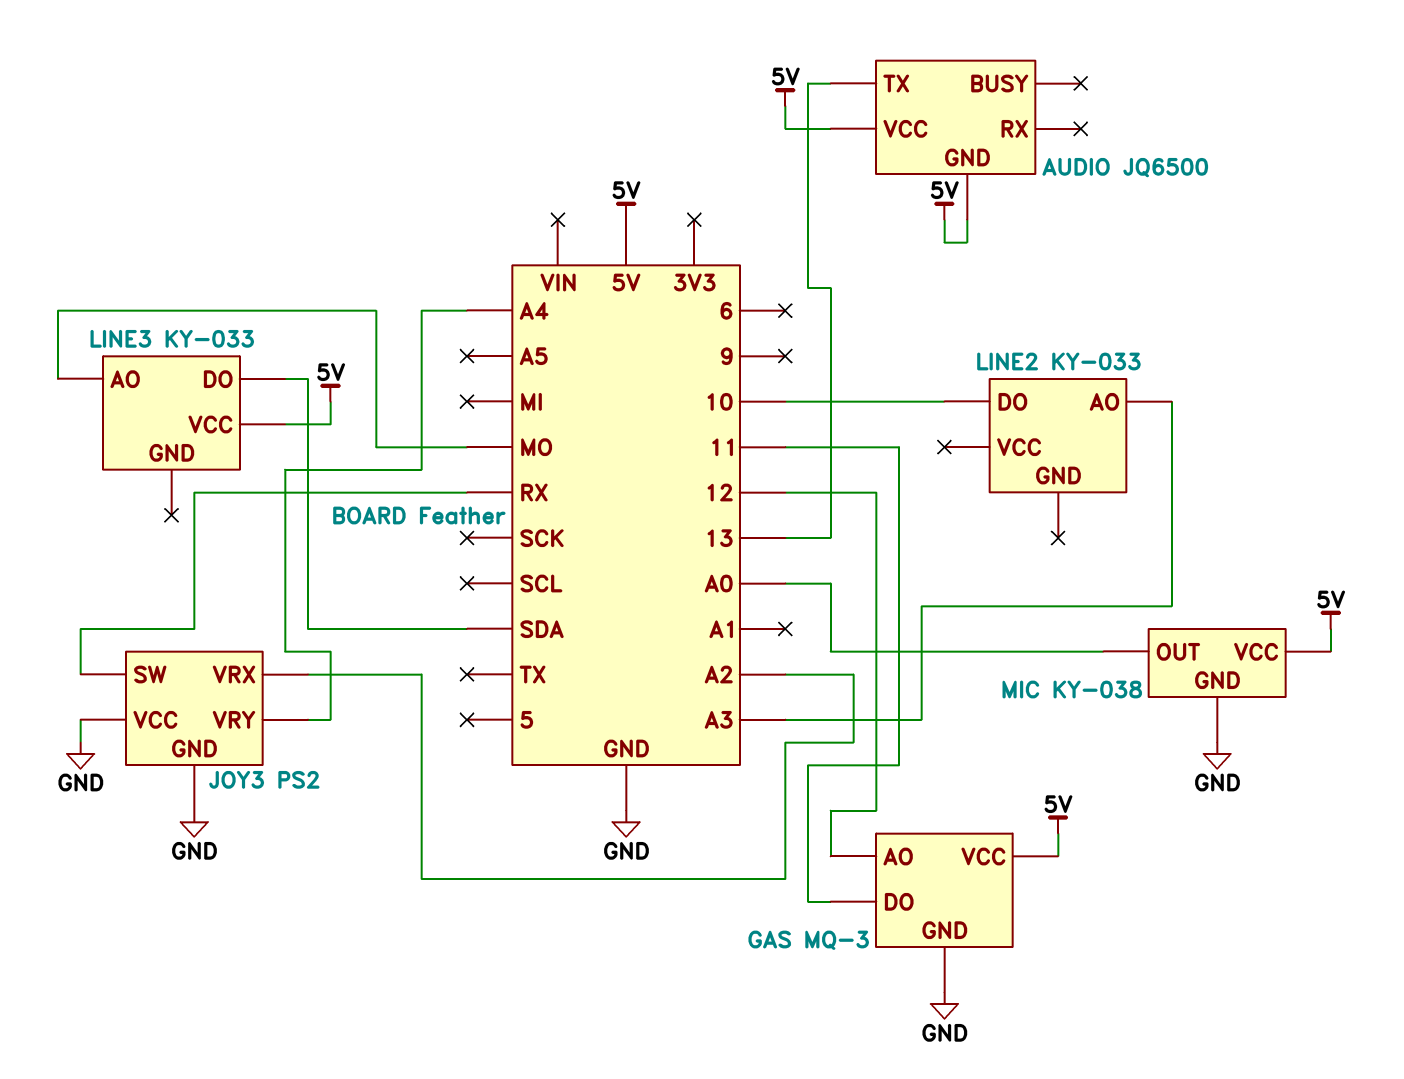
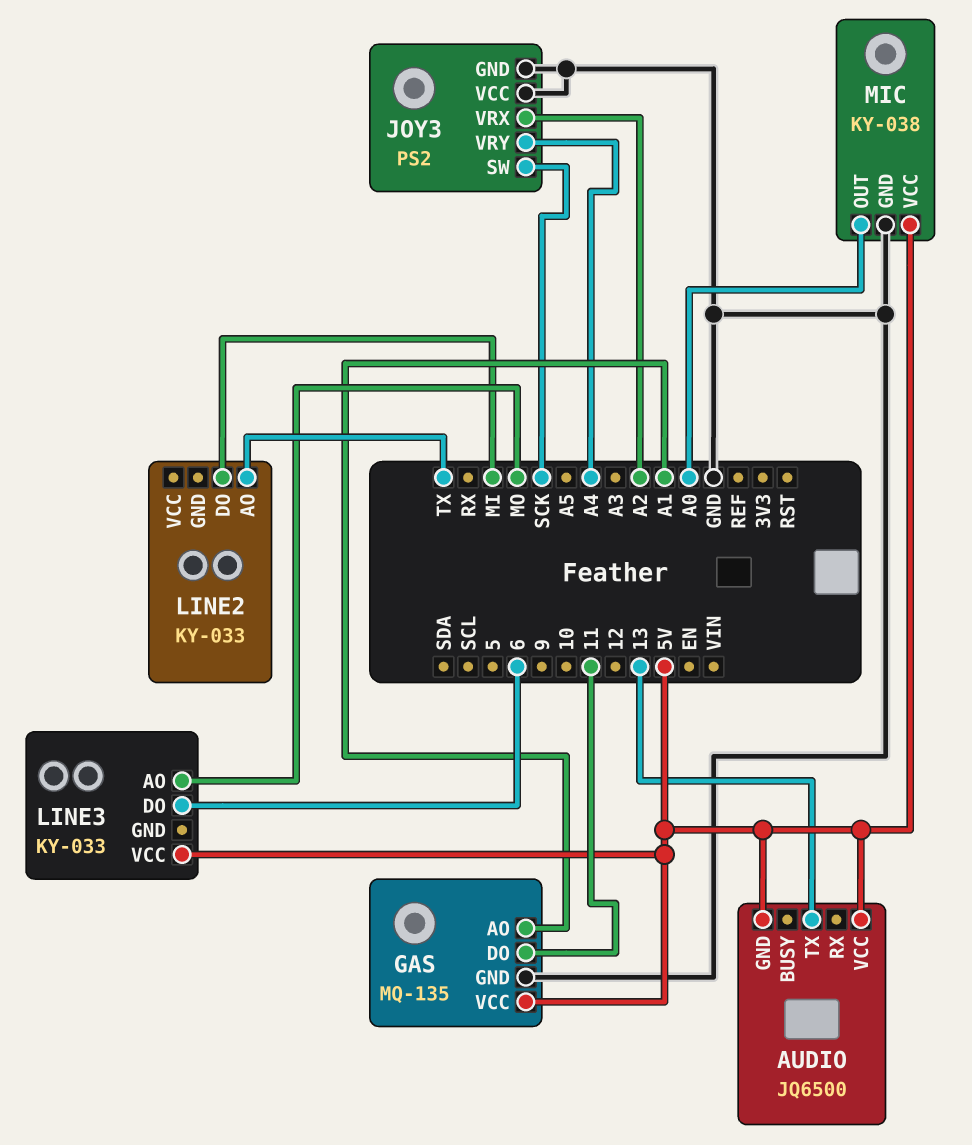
GAS: MQ-3 -> MQ-135
GAS pin AO: 12 -> A1
JOY3 pin SW: RX -> SCK
LINE2 pin AO: A3 -> TX
LINE2 pin DO: 10 -> MI
LINE3 pin DO: SDA -> 6

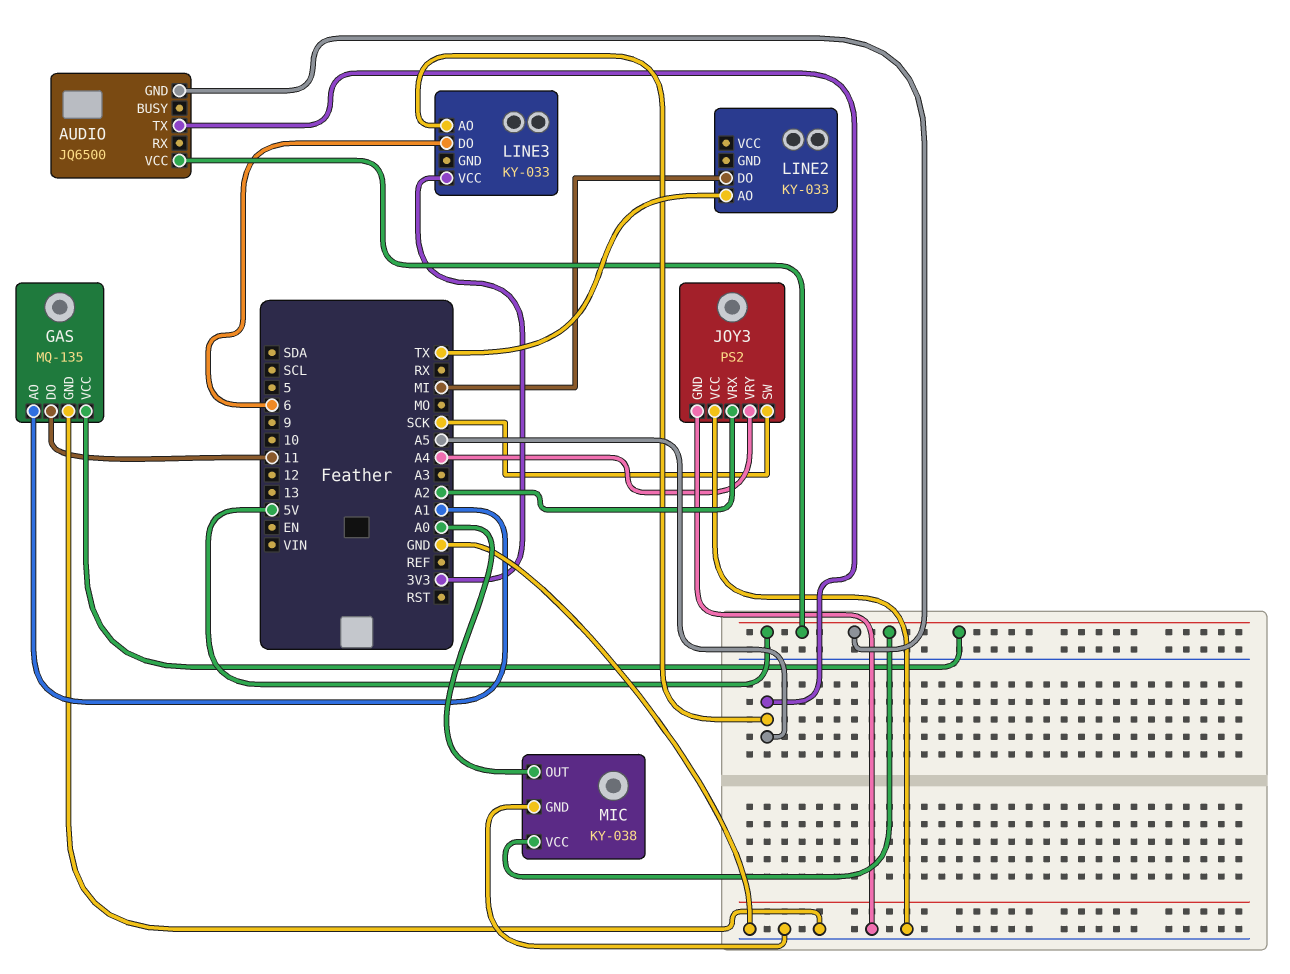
AUDIO pin TX: 13 -> A5
LINE3 pin AO: MO -> A5
LINE3 pin VCC: 5V -> 3V3

